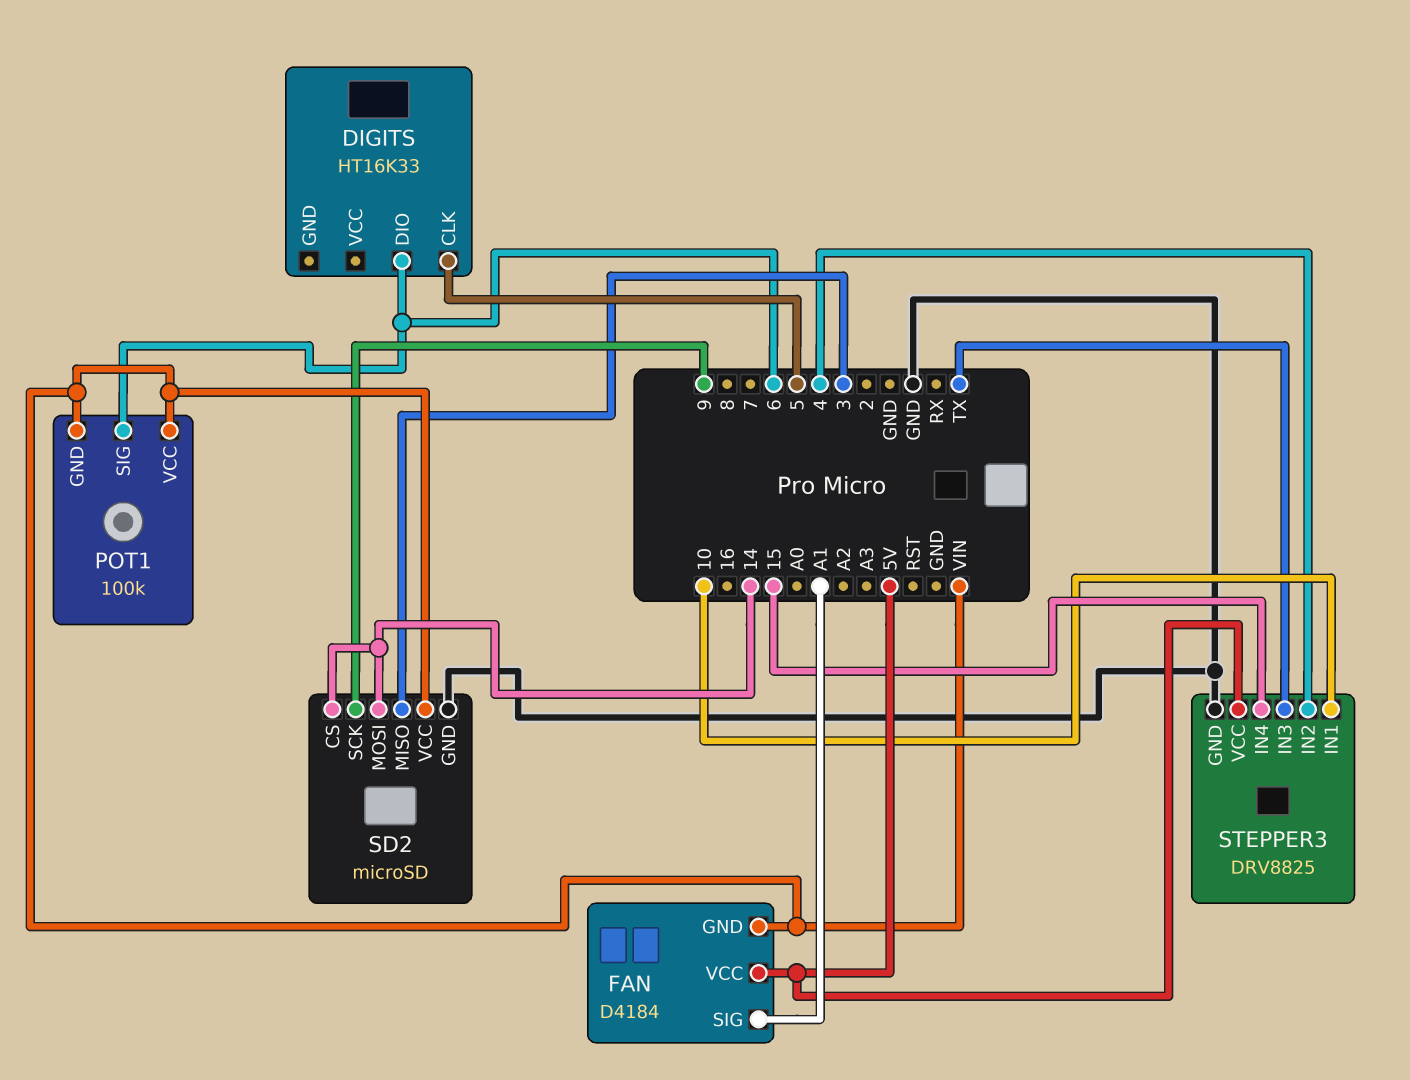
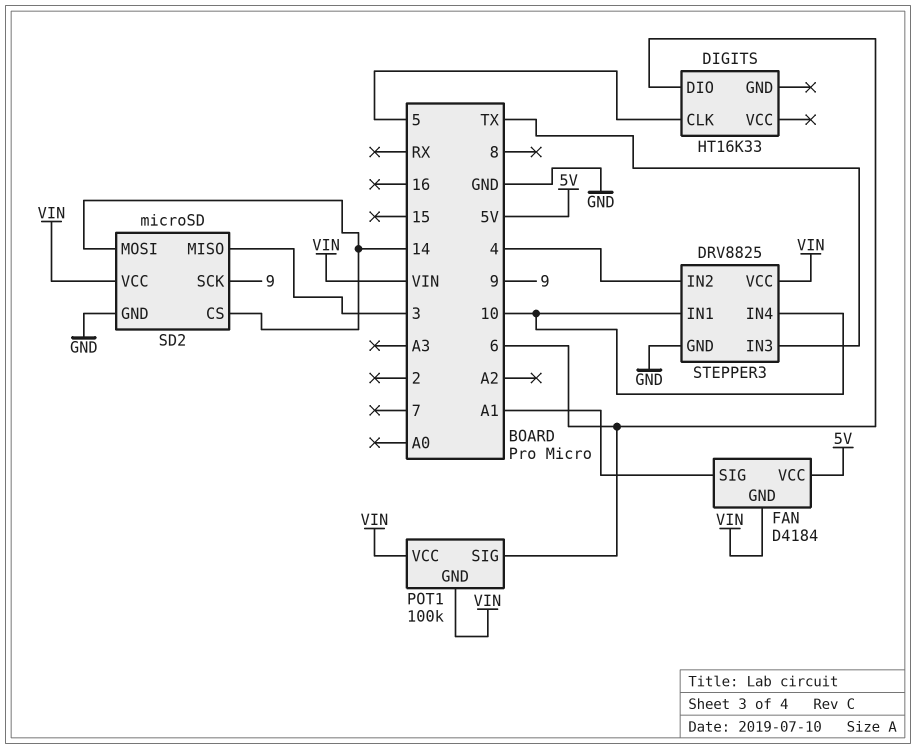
STEPPER3 pin IN4: 15 -> 10
STEPPER3 pin VCC: 5V -> VIN

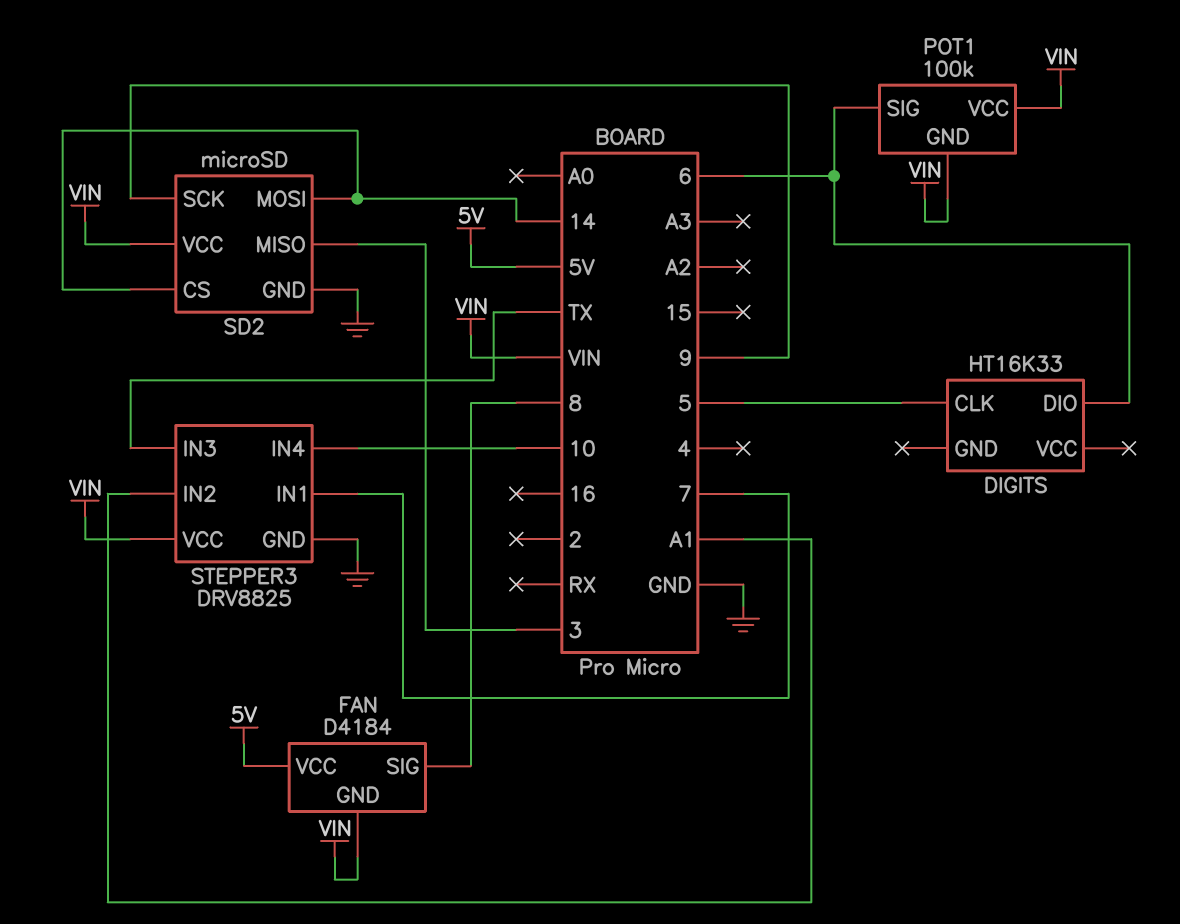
FAN pin SIG: A1 -> 8
STEPPER3 pin IN1: 10 -> 7
STEPPER3 pin IN2: 4 -> A1

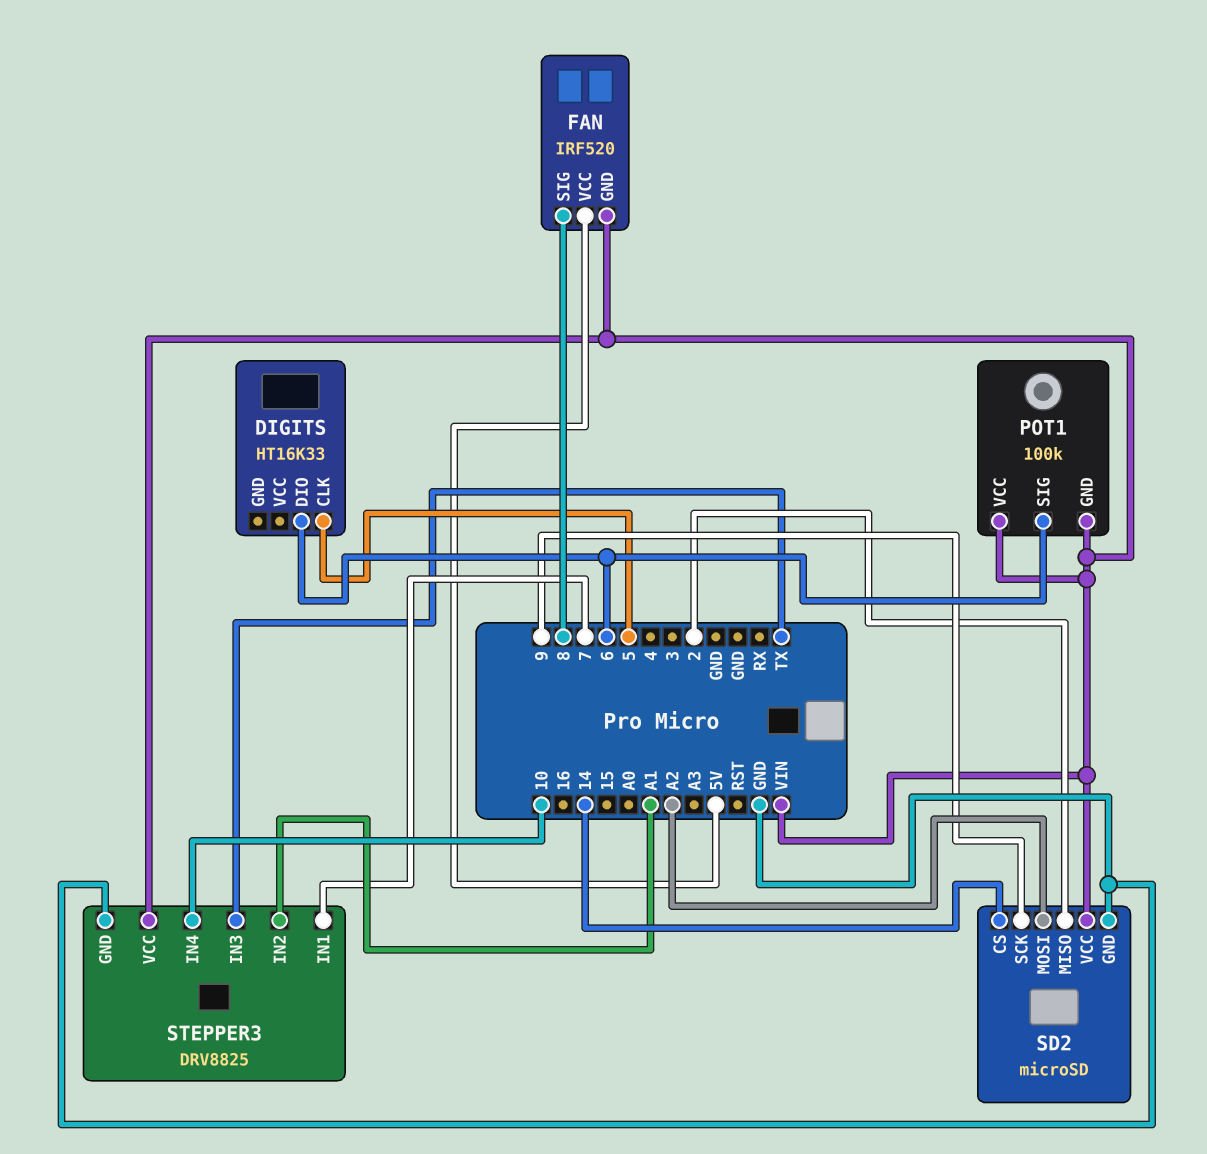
FAN: D4184 -> IRF520
SD2 pin MISO: 3 -> 2
SD2 pin MOSI: 14 -> A2

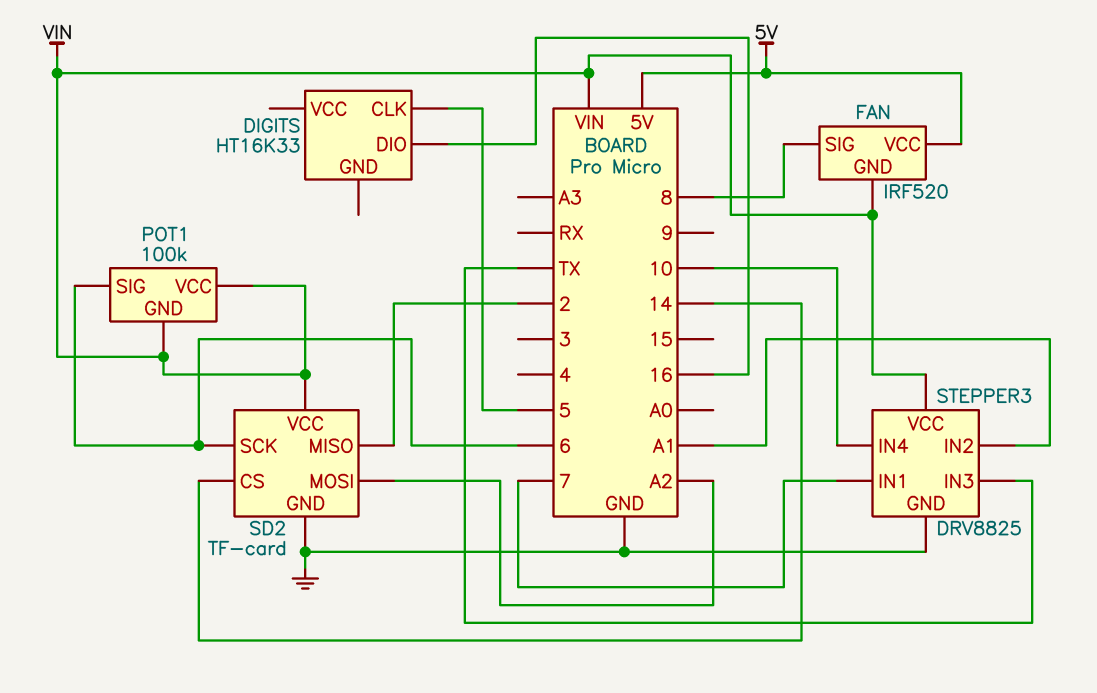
DIGITS pin DIO: 6 -> 16
SD2: microSD -> TF-card
SD2 pin SCK: 9 -> 6

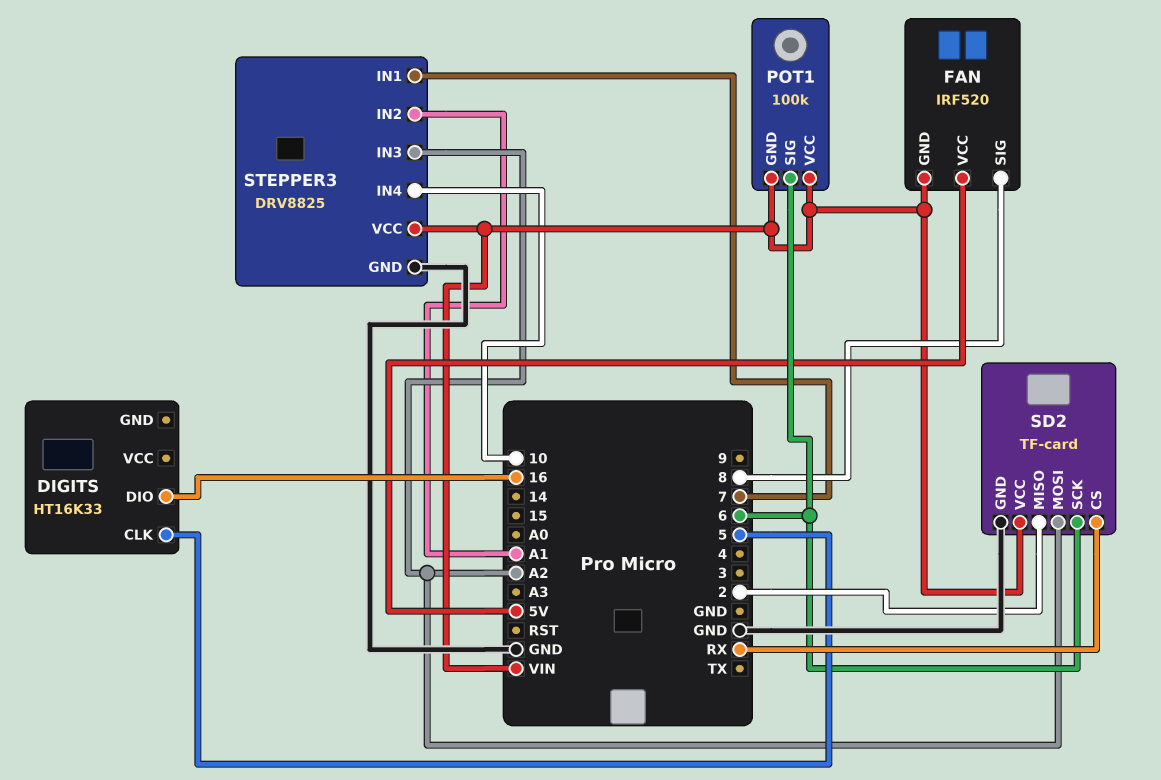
SD2 pin CS: 14 -> RX
STEPPER3 pin IN3: TX -> A2

